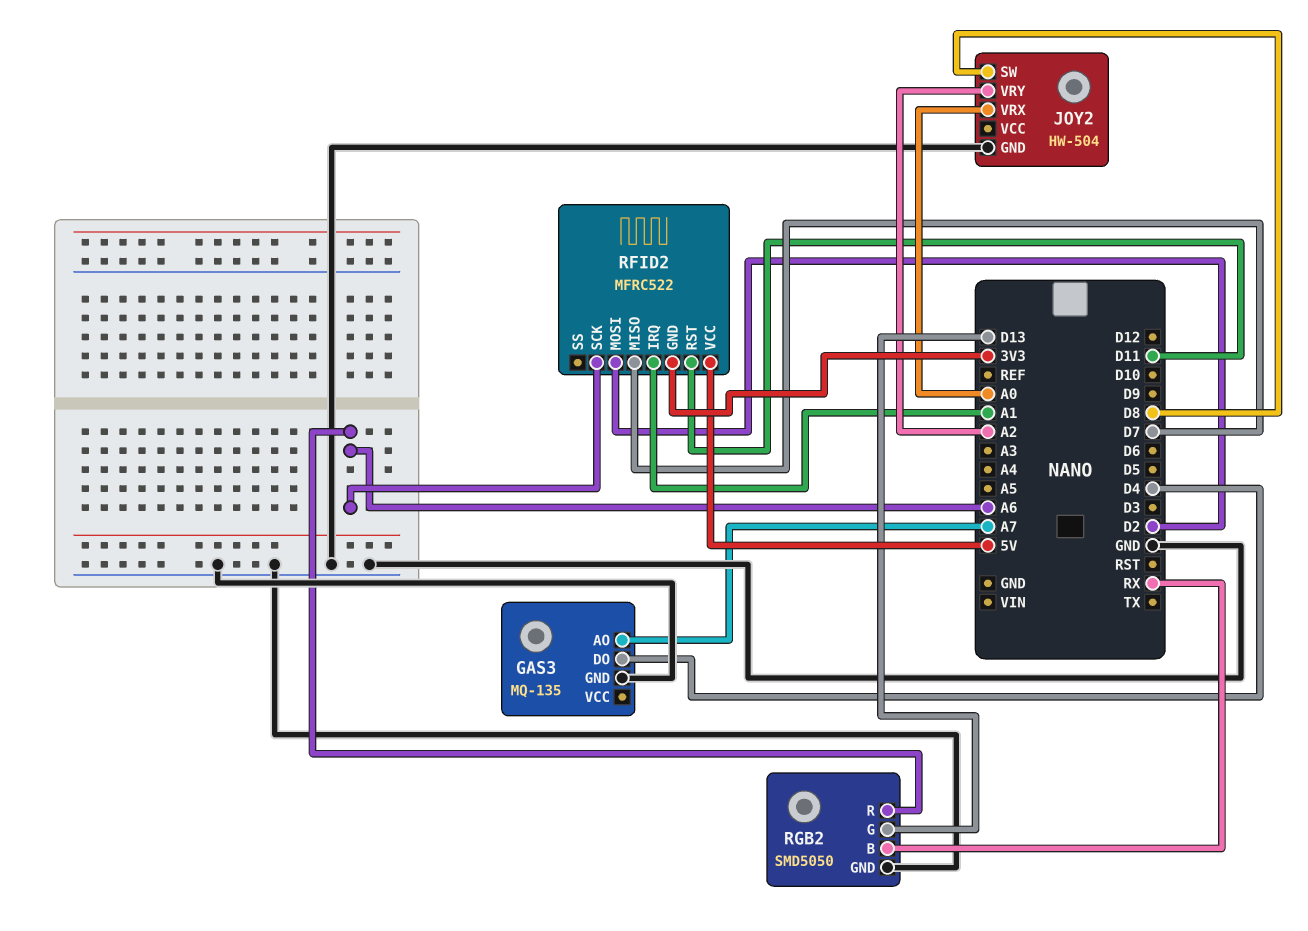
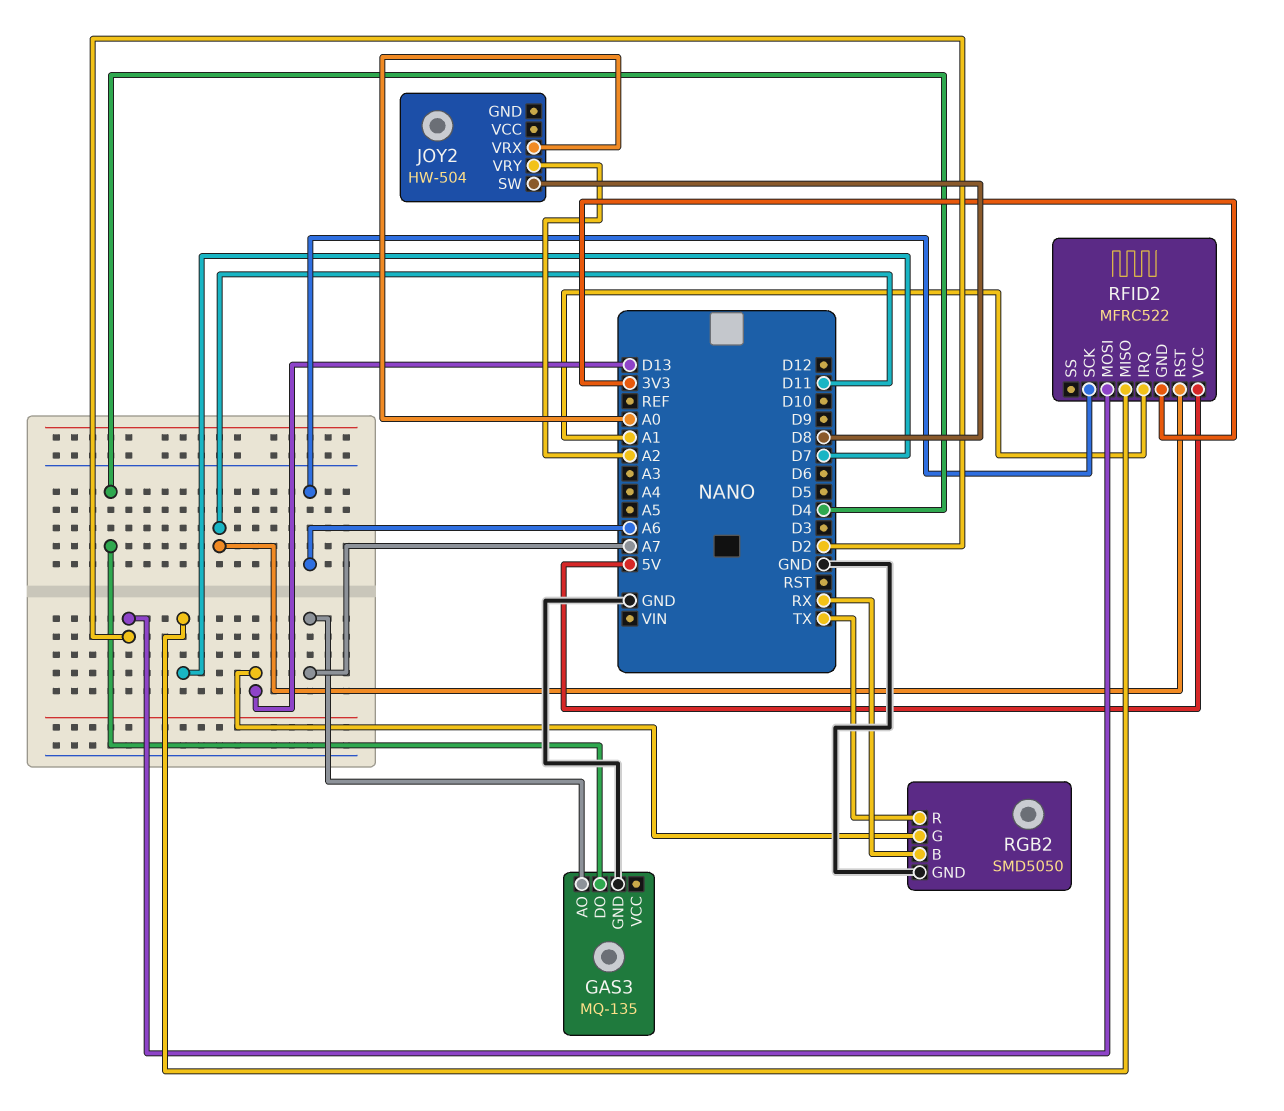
JOY2 pin GND: GND -> none
RGB2 pin R: A6 -> TX

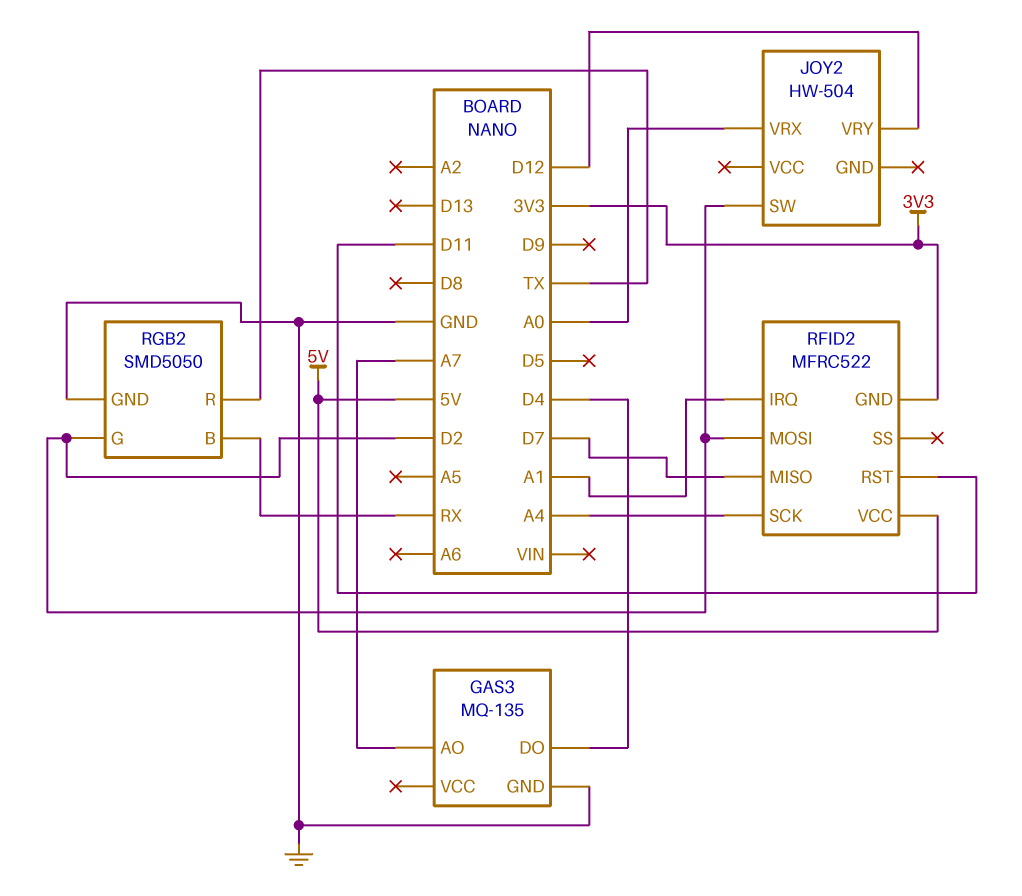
JOY2 pin SW: D8 -> D2
JOY2 pin VRY: A2 -> D12
RFID2 pin SCK: A6 -> A4
RGB2 pin G: D13 -> D2

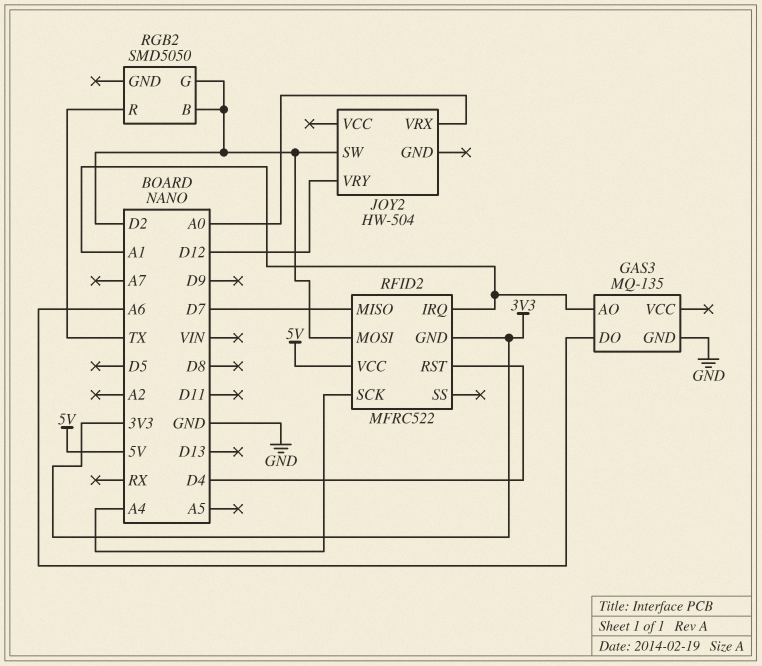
GAS3 pin AO: A7 -> A1
GAS3 pin DO: D4 -> A6
RFID2 pin RST: D11 -> D4
RGB2 pin B: RX -> D2
RGB2 pin GND: GND -> none

